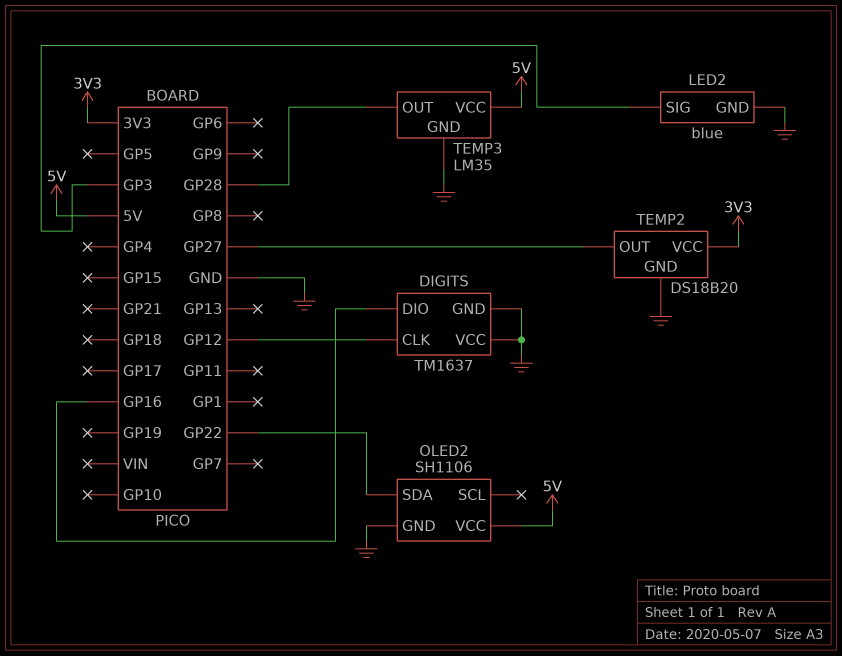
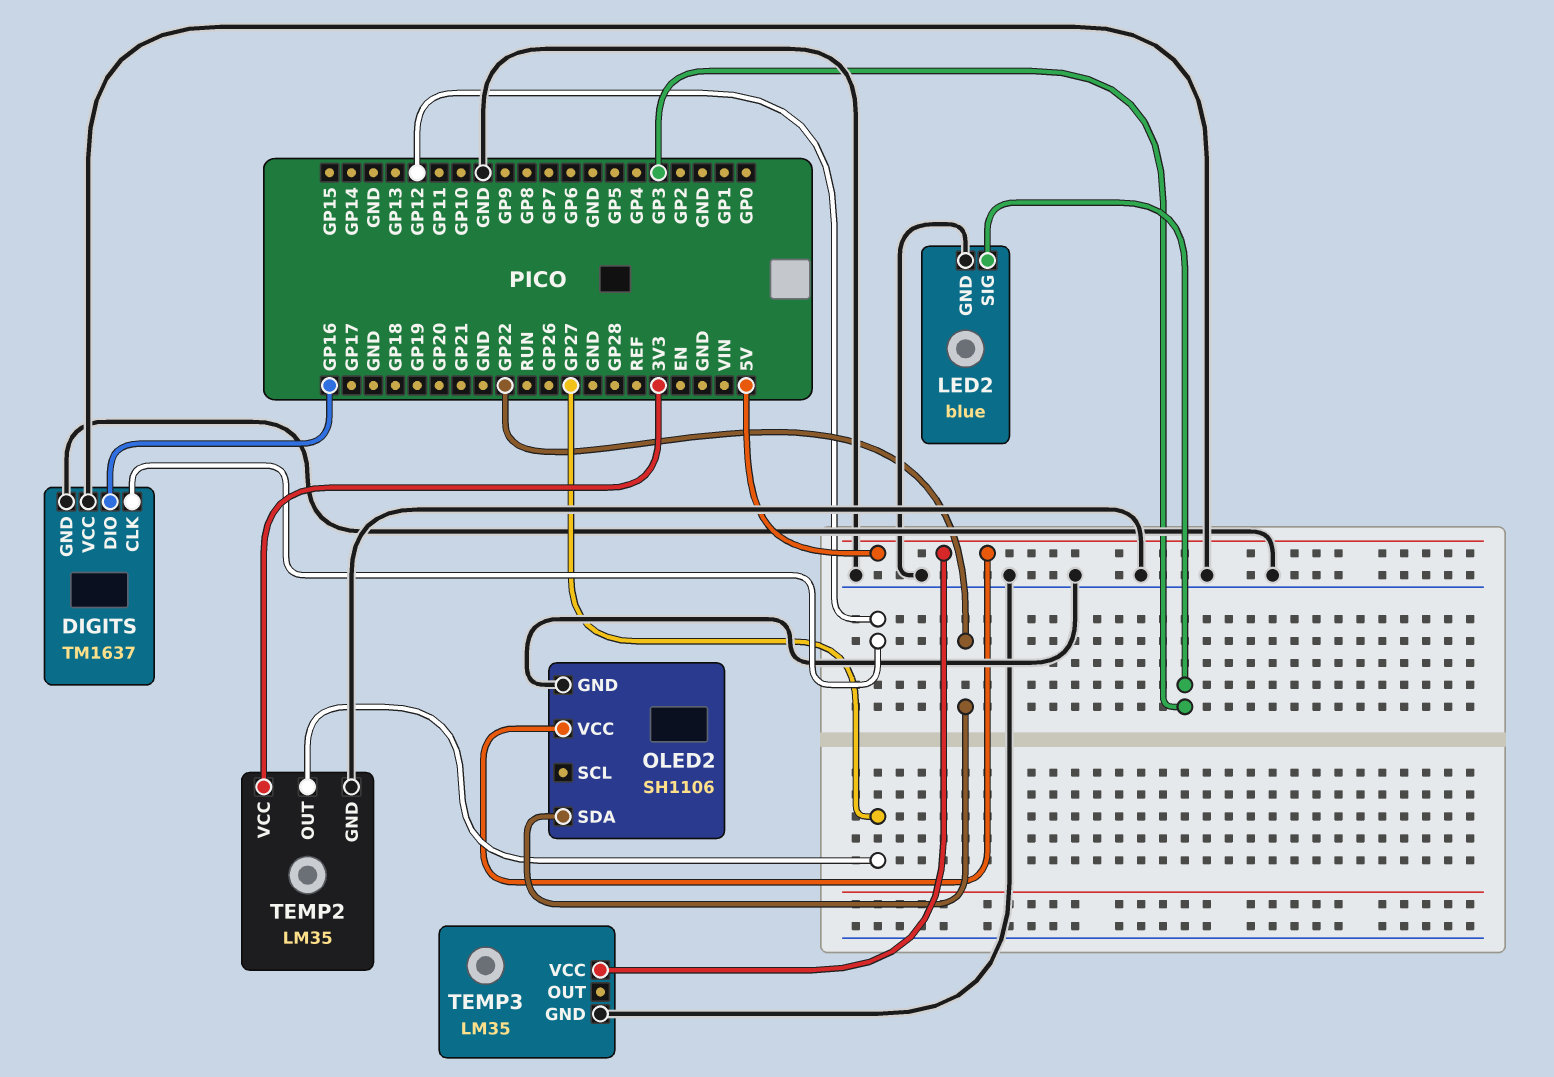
TEMP2: DS18B20 -> LM35
TEMP3 pin OUT: GP28 -> none

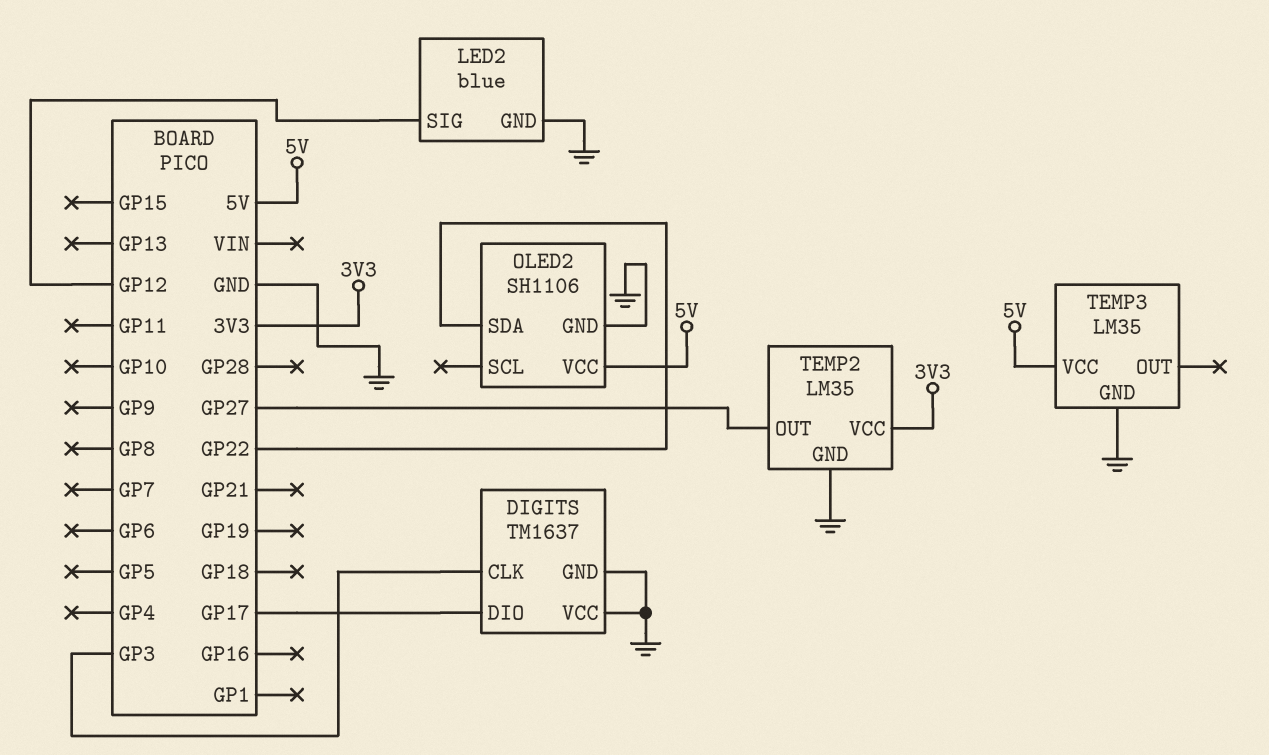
DIGITS pin CLK: GP12 -> GP3
DIGITS pin DIO: GP16 -> GP17
LED2 pin SIG: GP3 -> GP12

